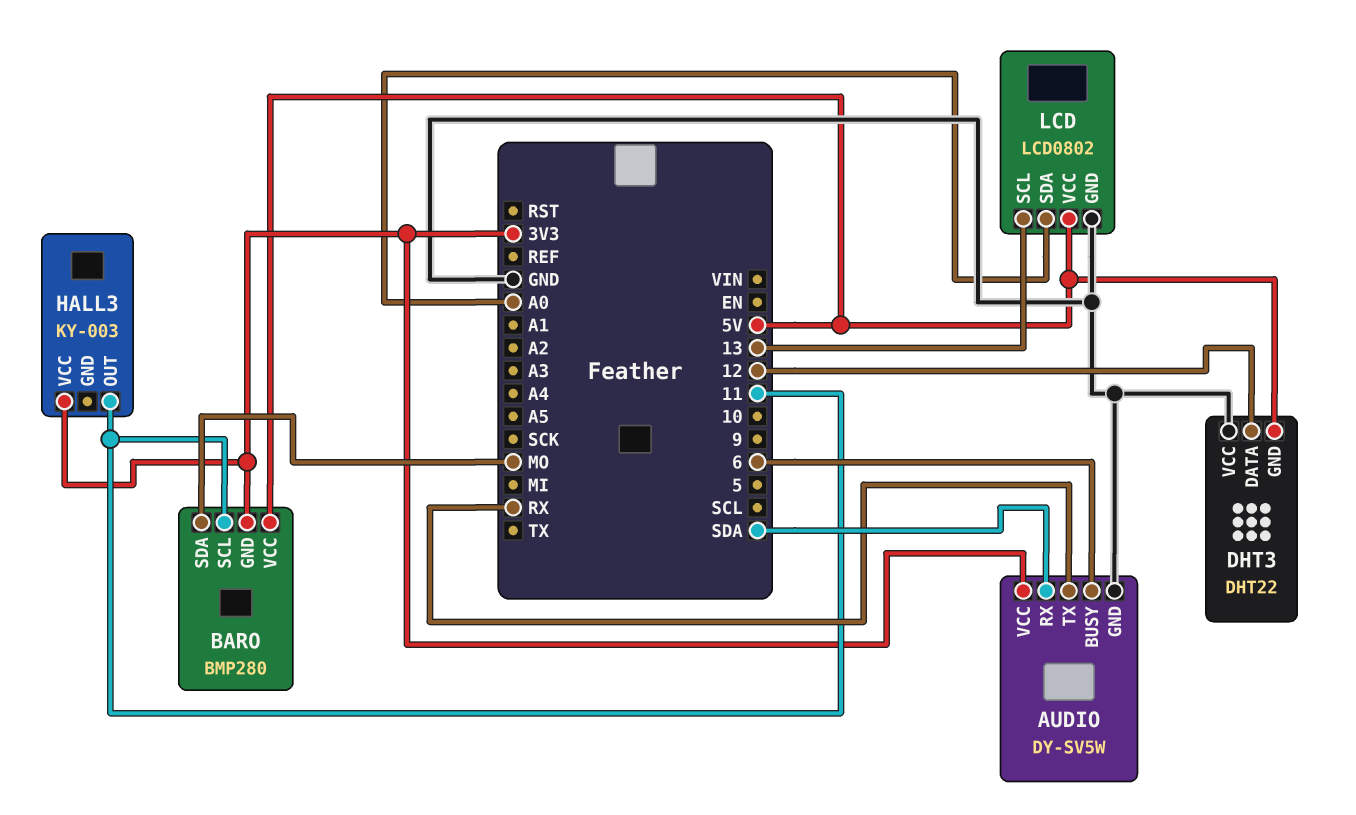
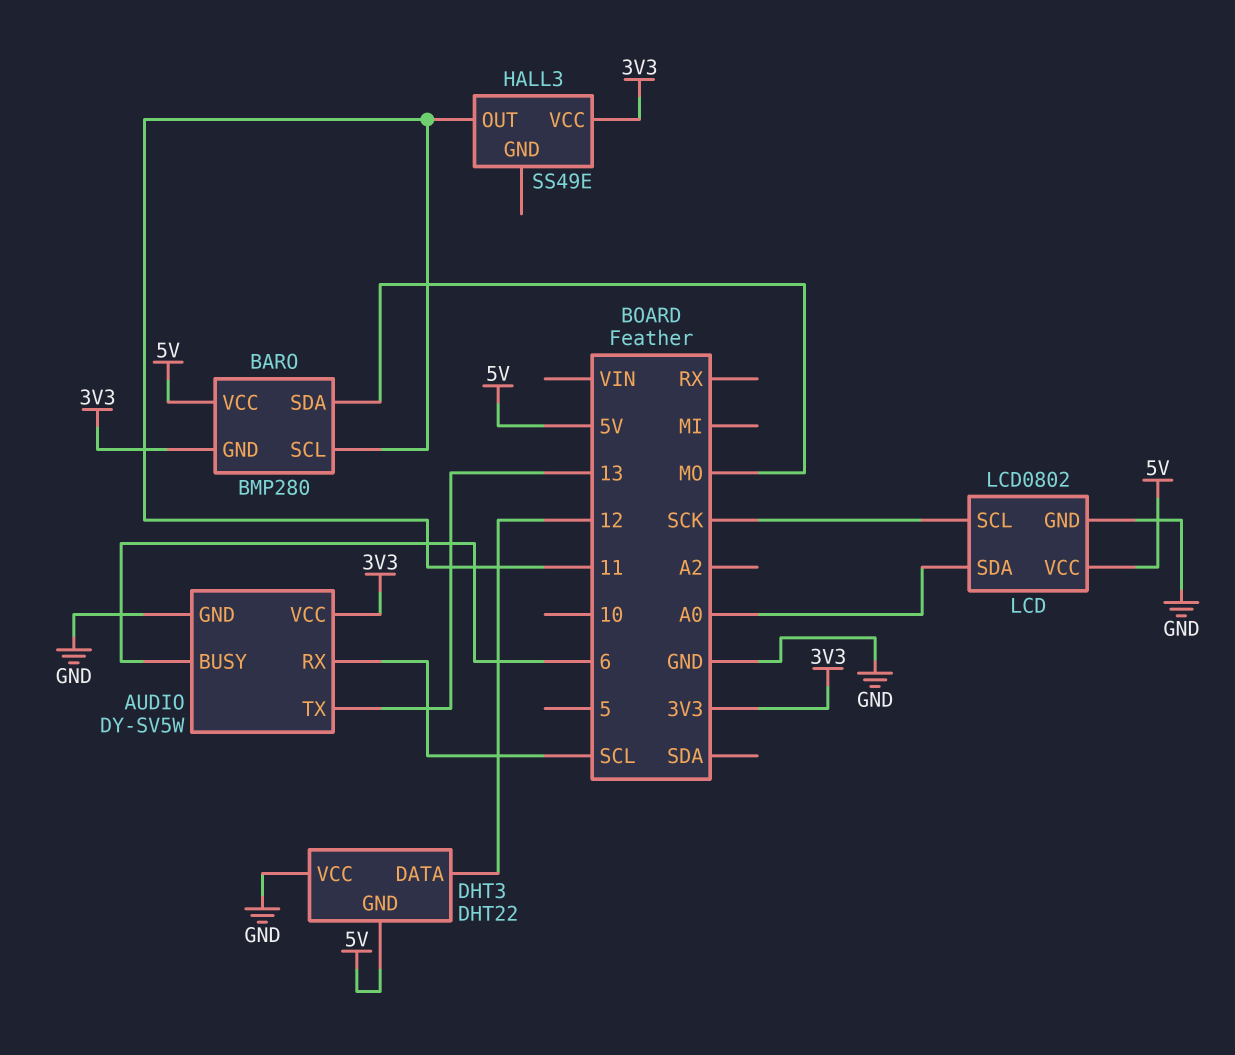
AUDIO pin RX: SDA -> SCL
AUDIO pin TX: RX -> 13
HALL3: KY-003 -> SS49E
LCD pin SCL: 13 -> SCK

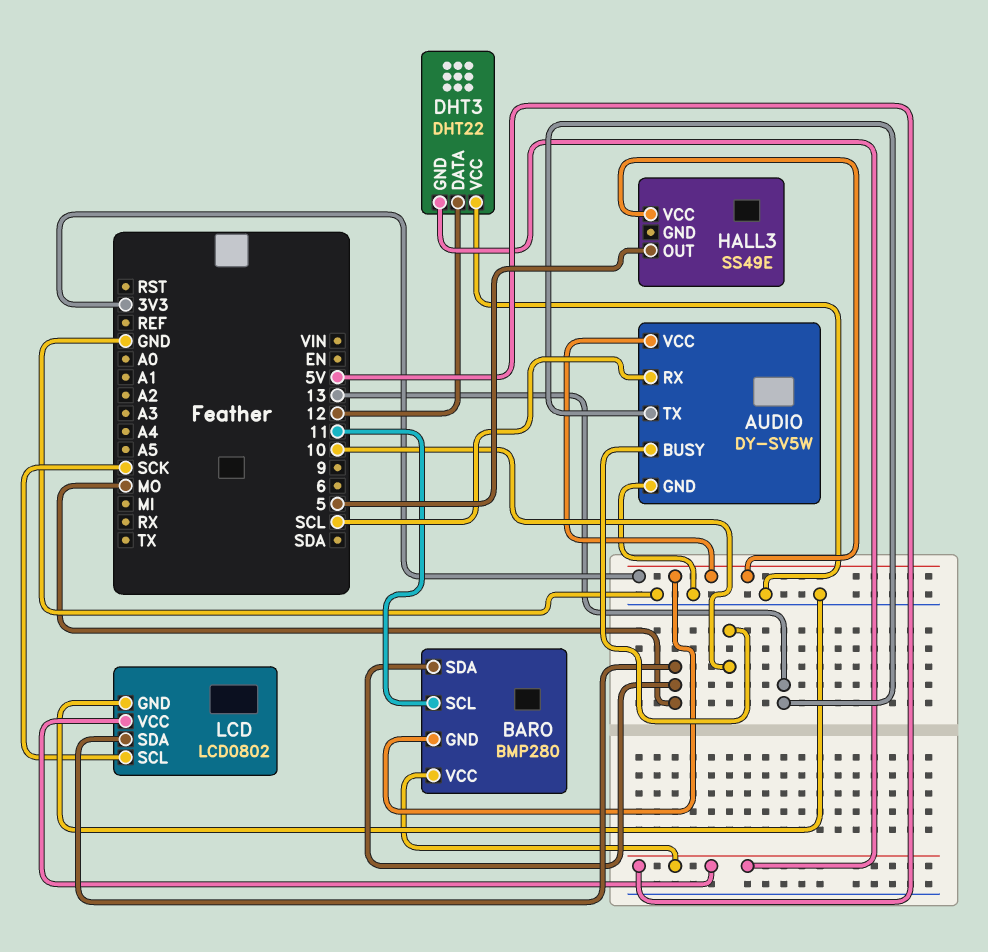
AUDIO pin BUSY: 6 -> 10
HALL3 pin OUT: 11 -> 5
LCD pin SDA: A0 -> MO

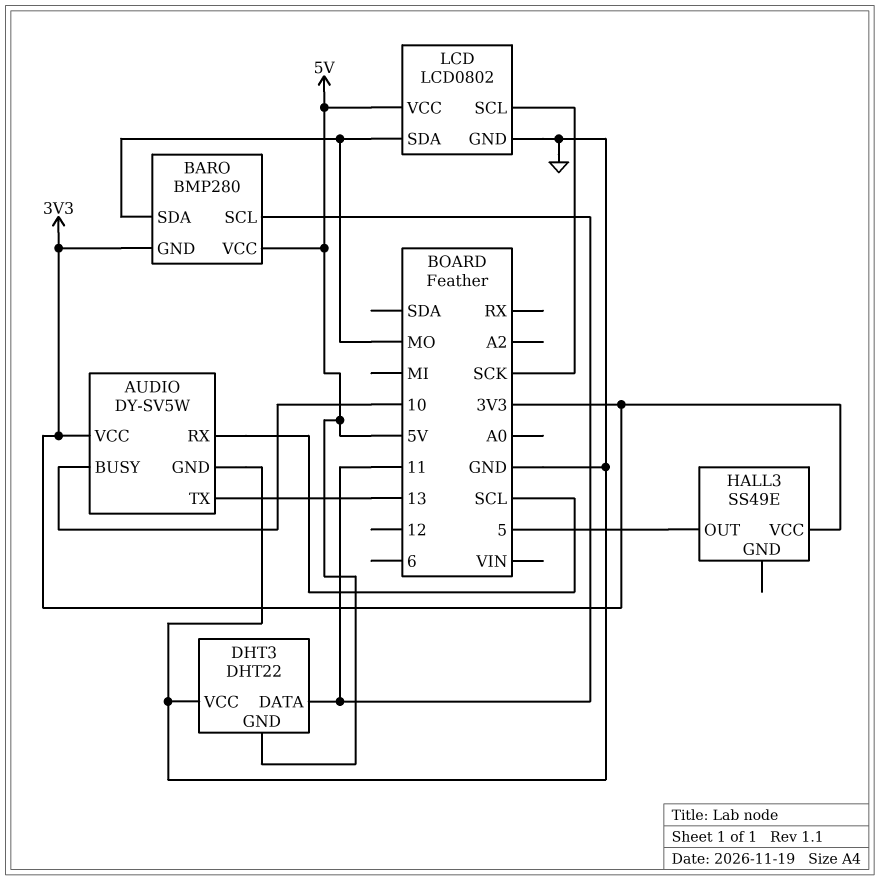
DHT3 pin DATA: 12 -> 11

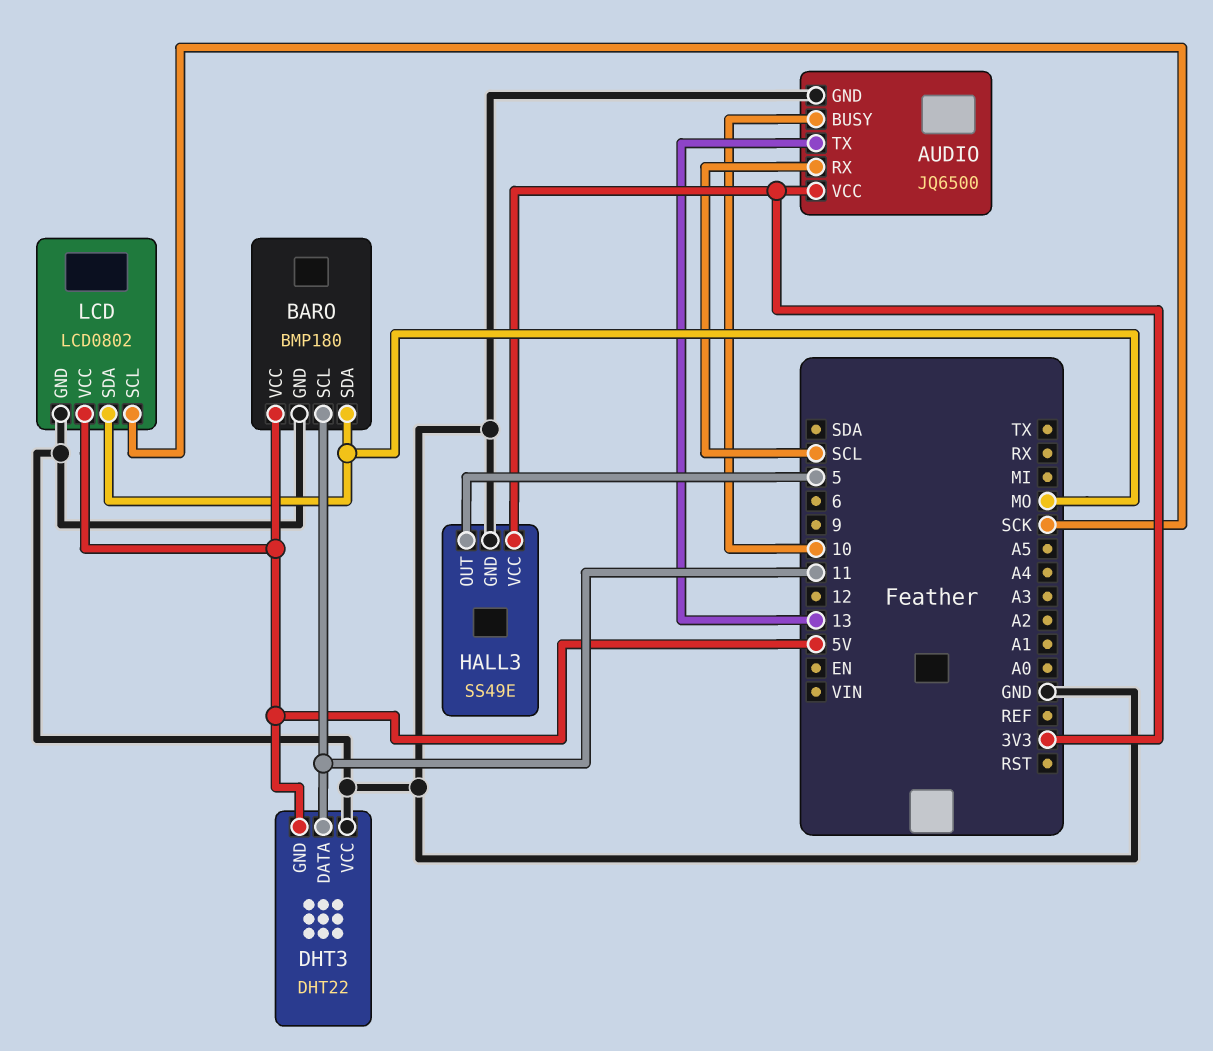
AUDIO: DY-SV5W -> JQ6500
BARO: BMP280 -> BMP180
BARO pin GND: 3V3 -> GND
HALL3 pin GND: none -> GND

